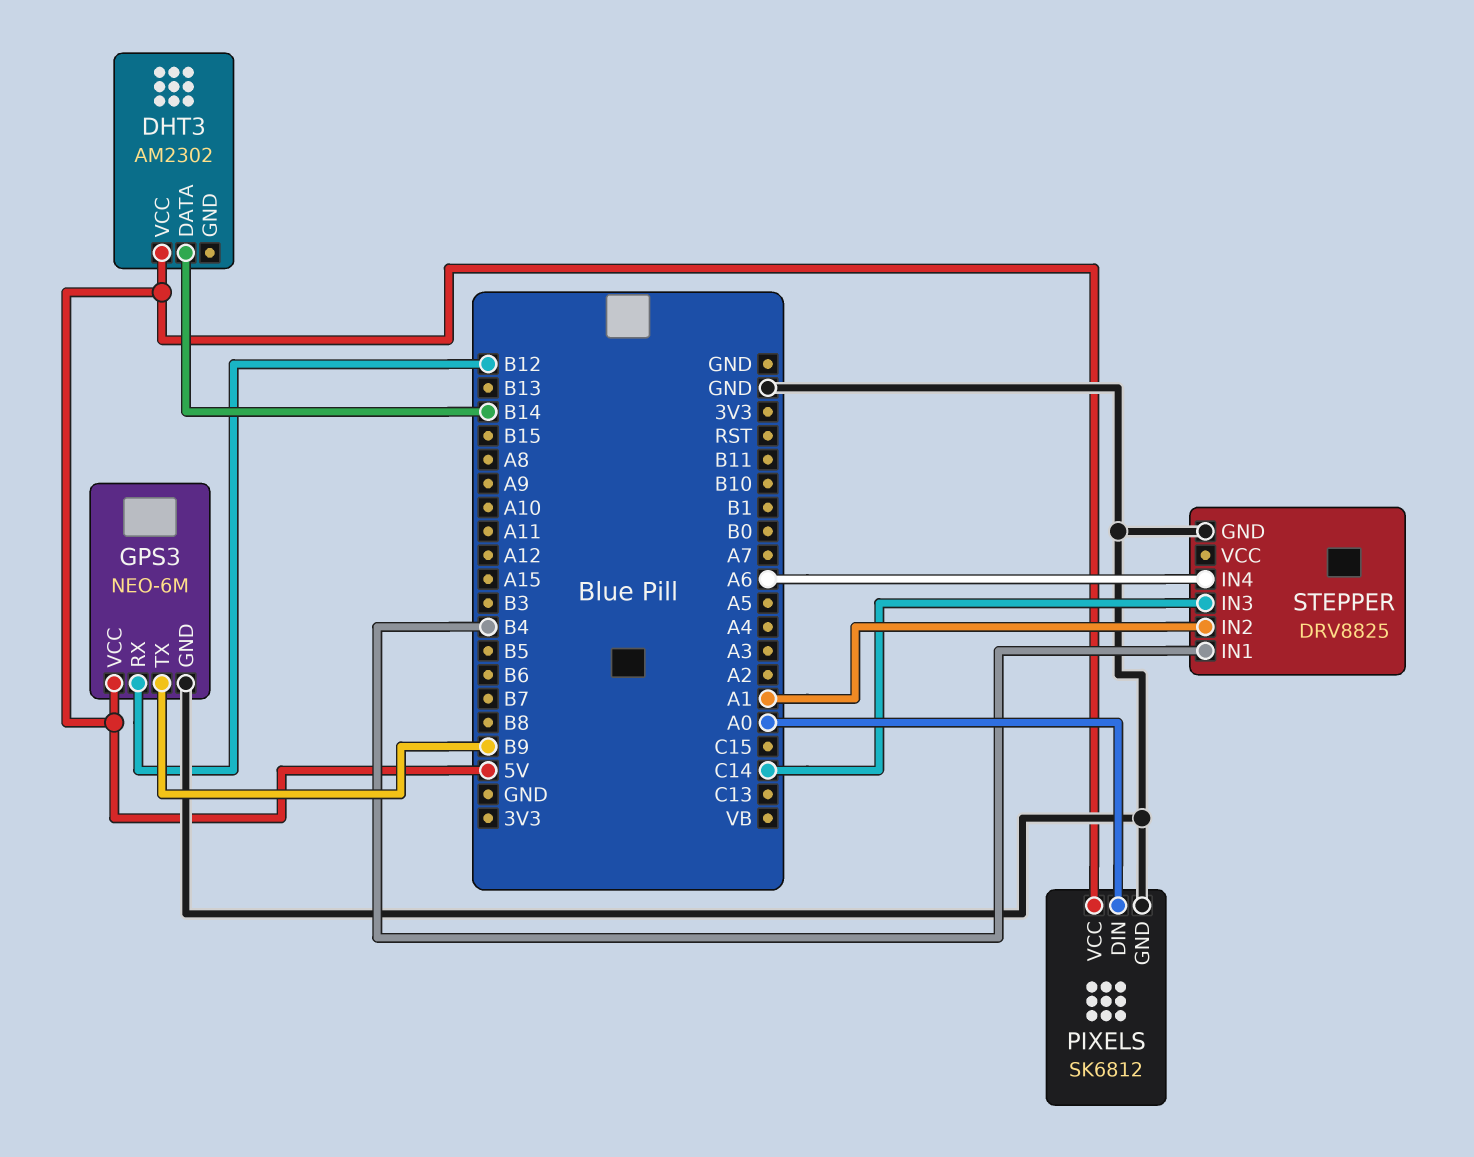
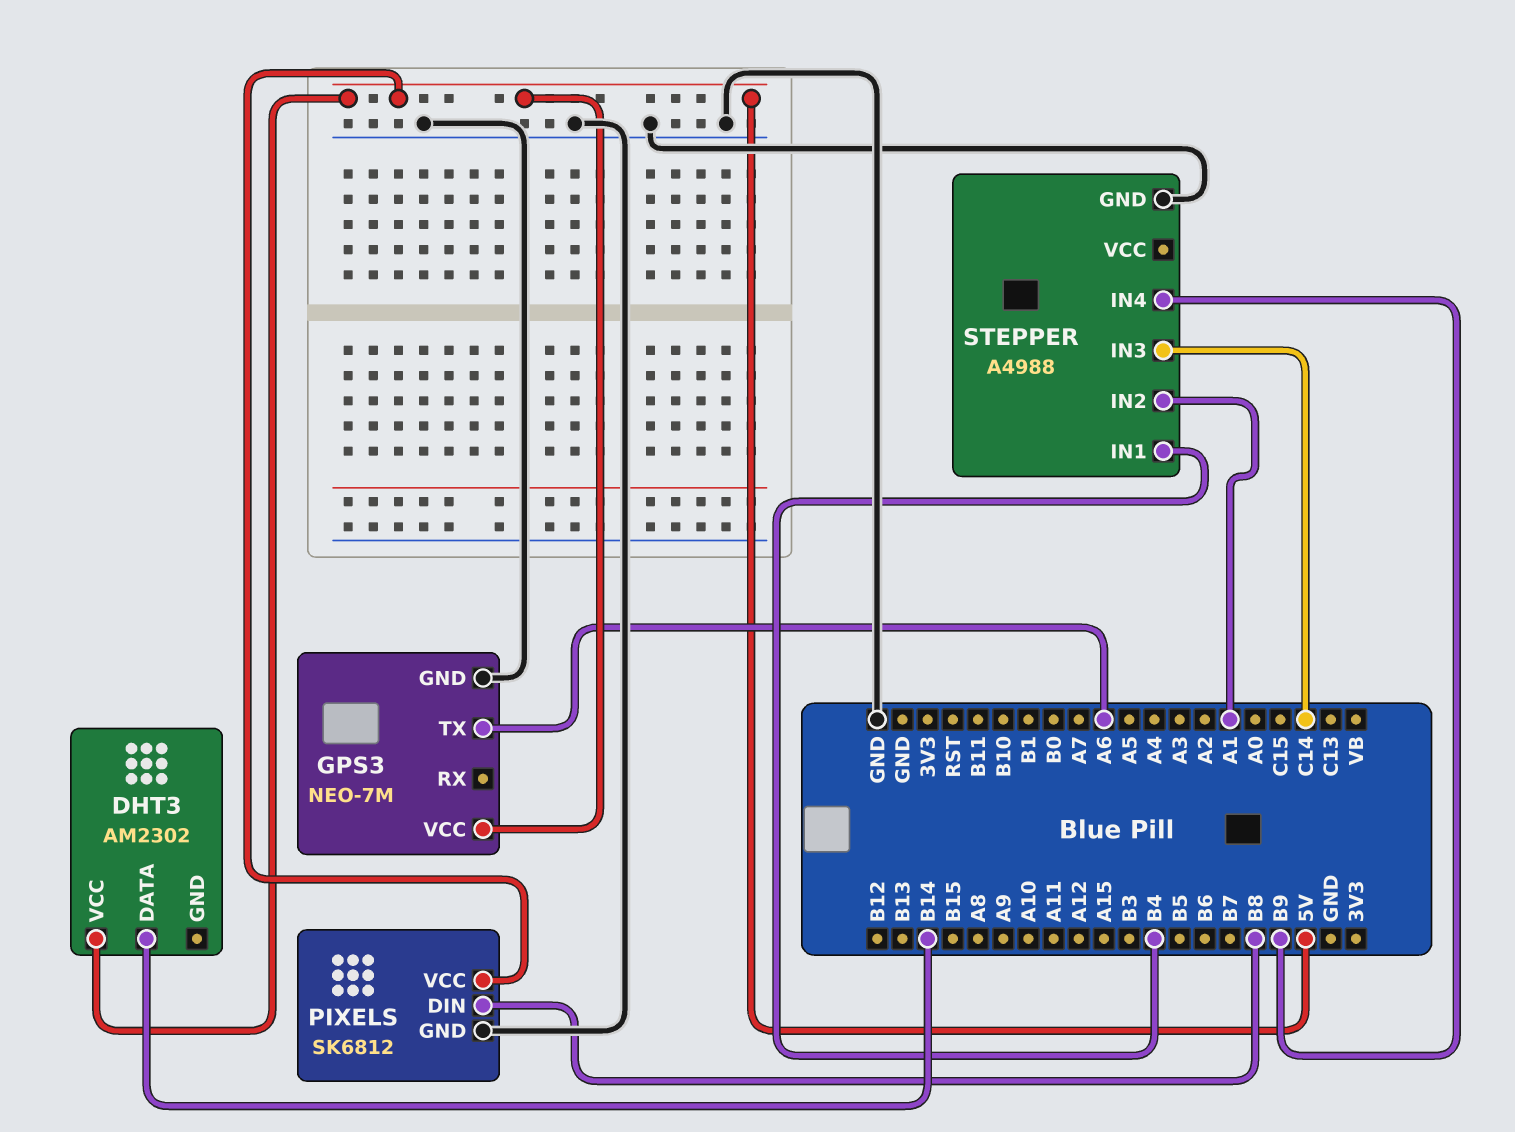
GPS3: NEO-6M -> NEO-7M
GPS3 pin RX: B12 -> none
GPS3 pin TX: B9 -> A6
PIXELS pin DIN: A0 -> B8
STEPPER: DRV8825 -> A4988
STEPPER pin IN4: A6 -> B9

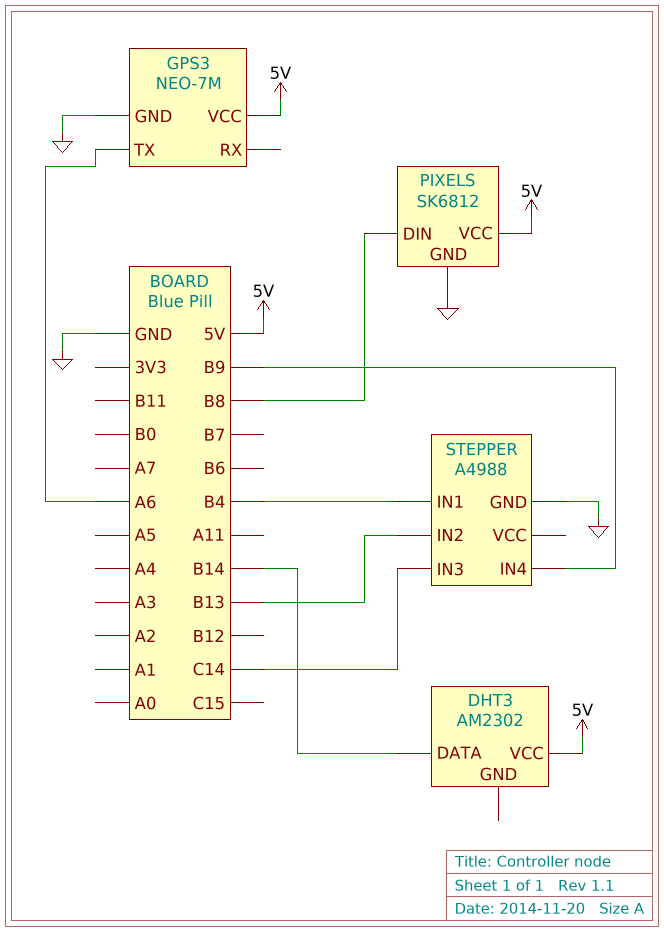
STEPPER pin IN2: A1 -> B13

